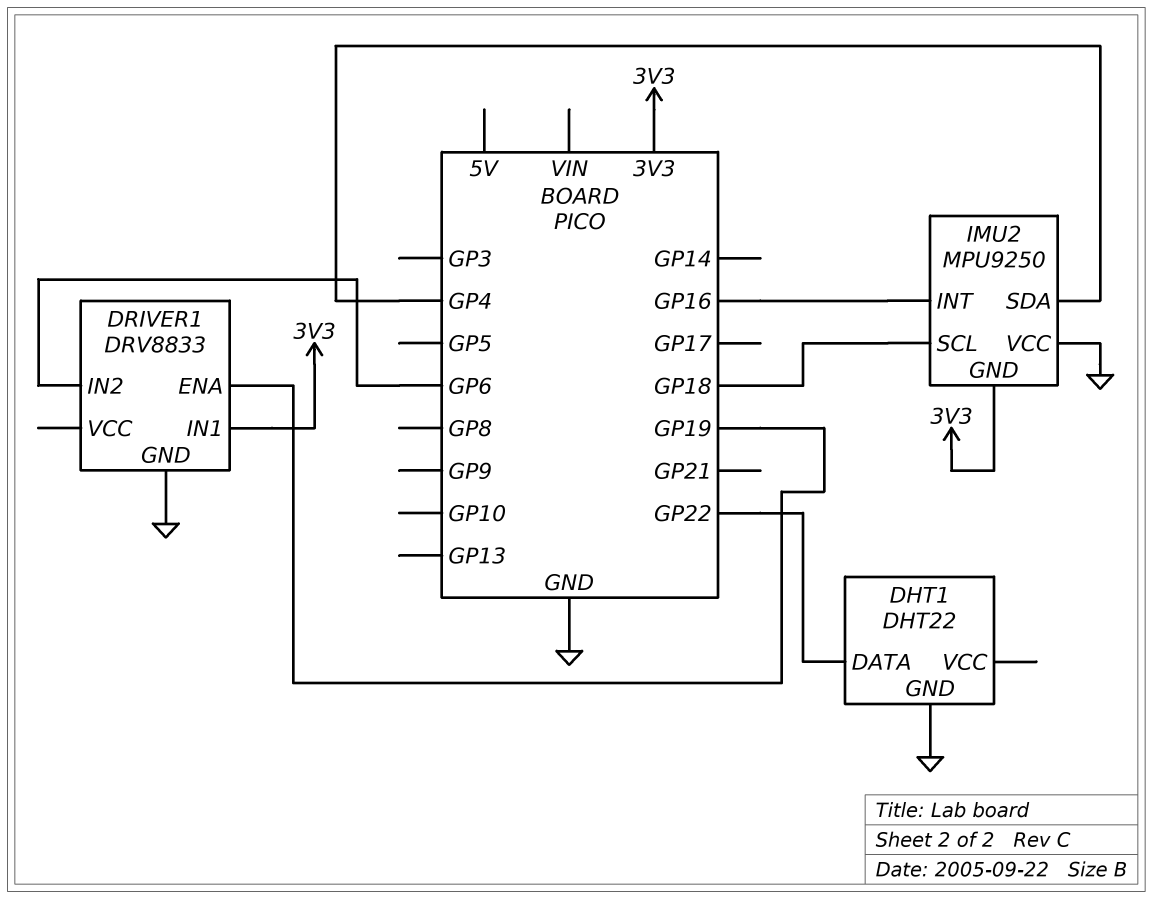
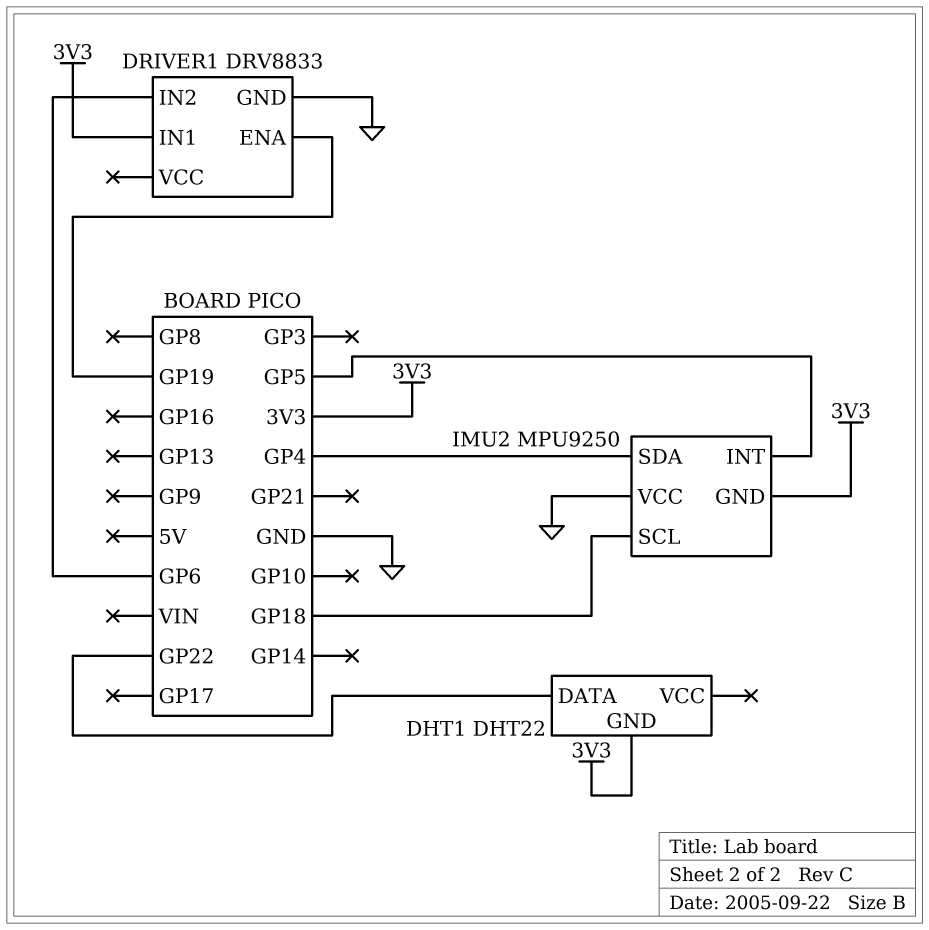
DHT1 pin GND: GND -> 3V3
IMU2 pin INT: GP16 -> GP5

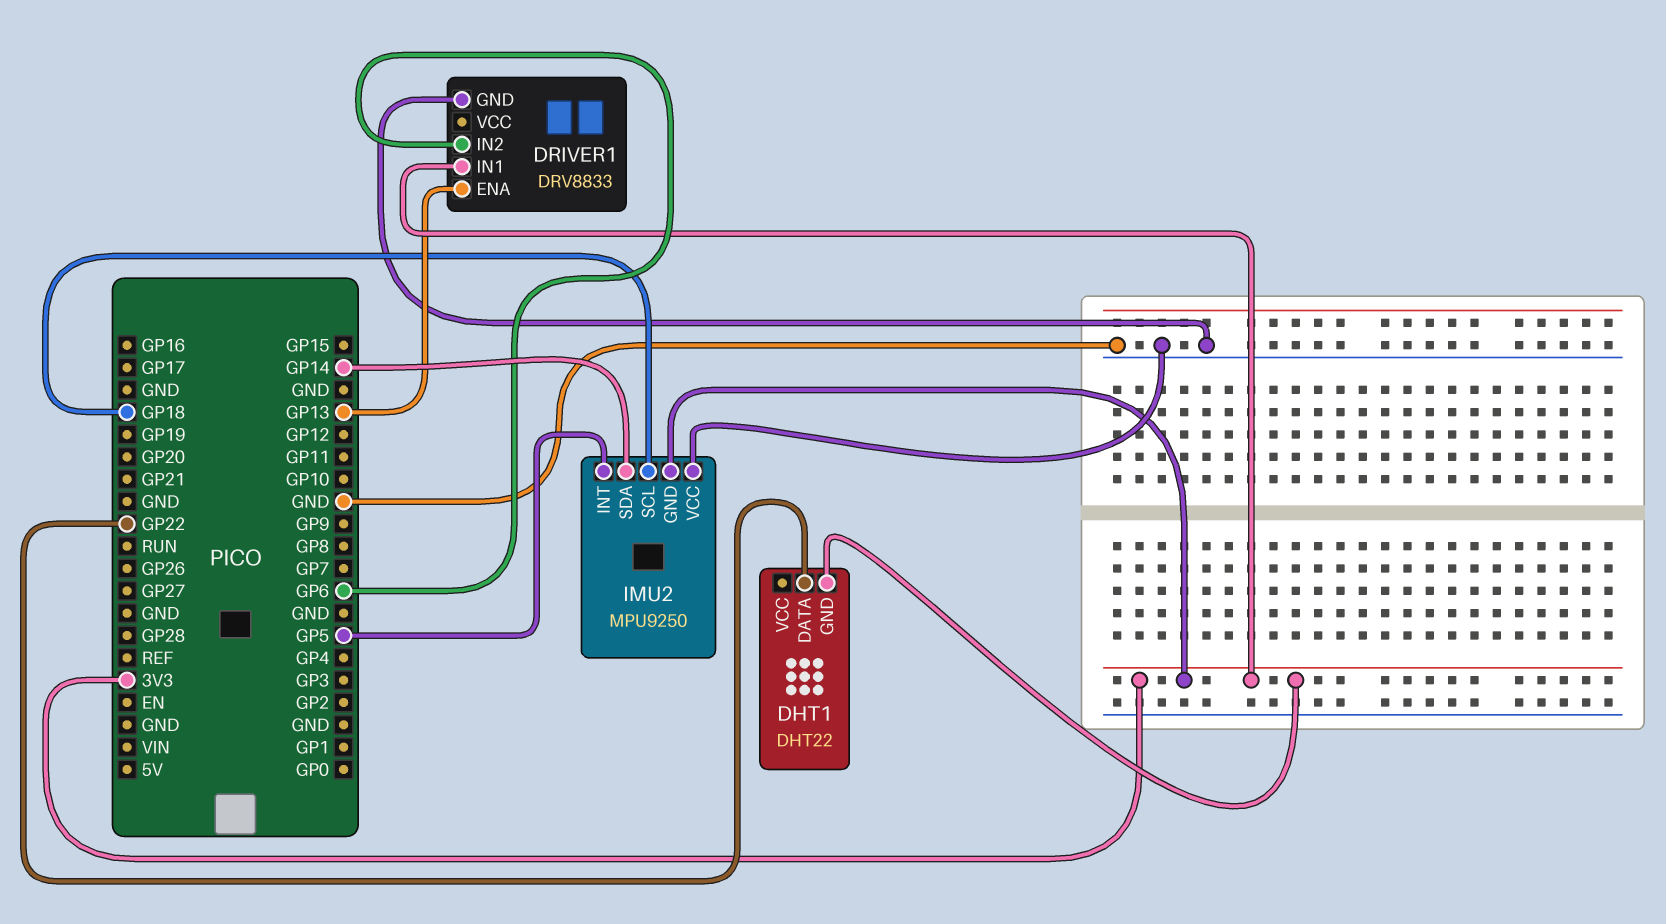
DRIVER1 pin ENA: GP19 -> GP13
IMU2 pin SDA: GP4 -> GP14

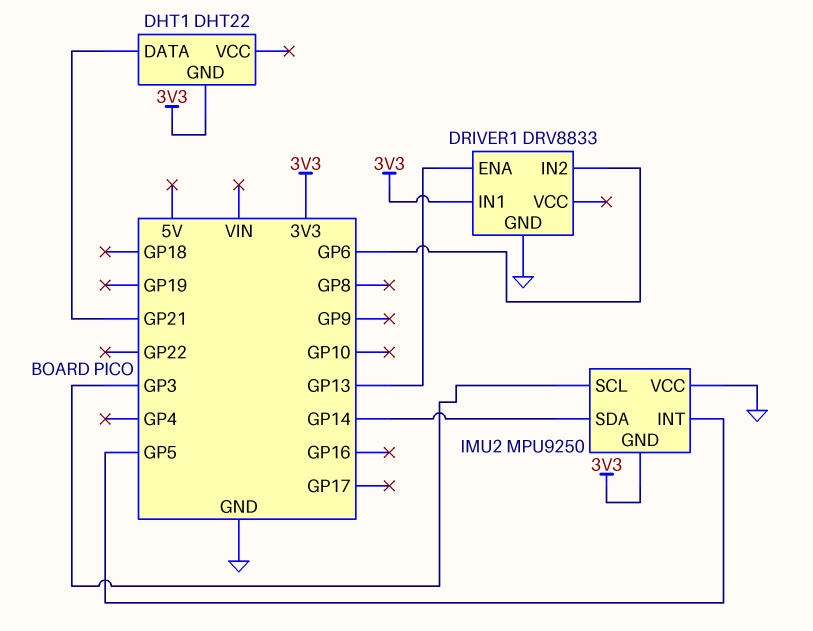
DHT1 pin DATA: GP22 -> GP21
IMU2 pin SCL: GP18 -> GP3

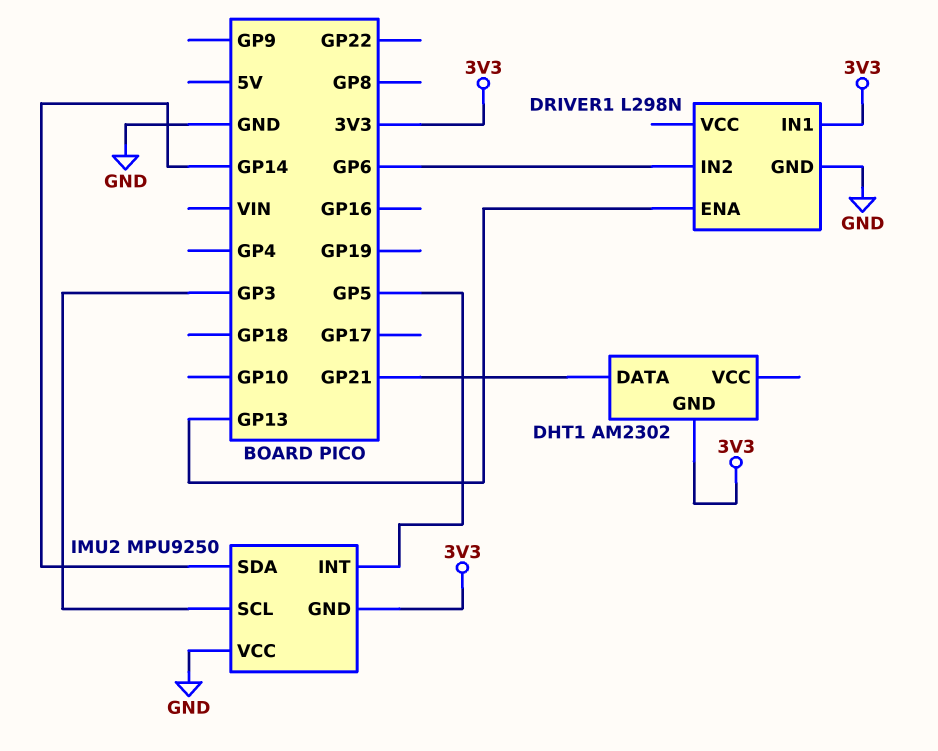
DHT1: DHT22 -> AM2302
DRIVER1: DRV8833 -> L298N

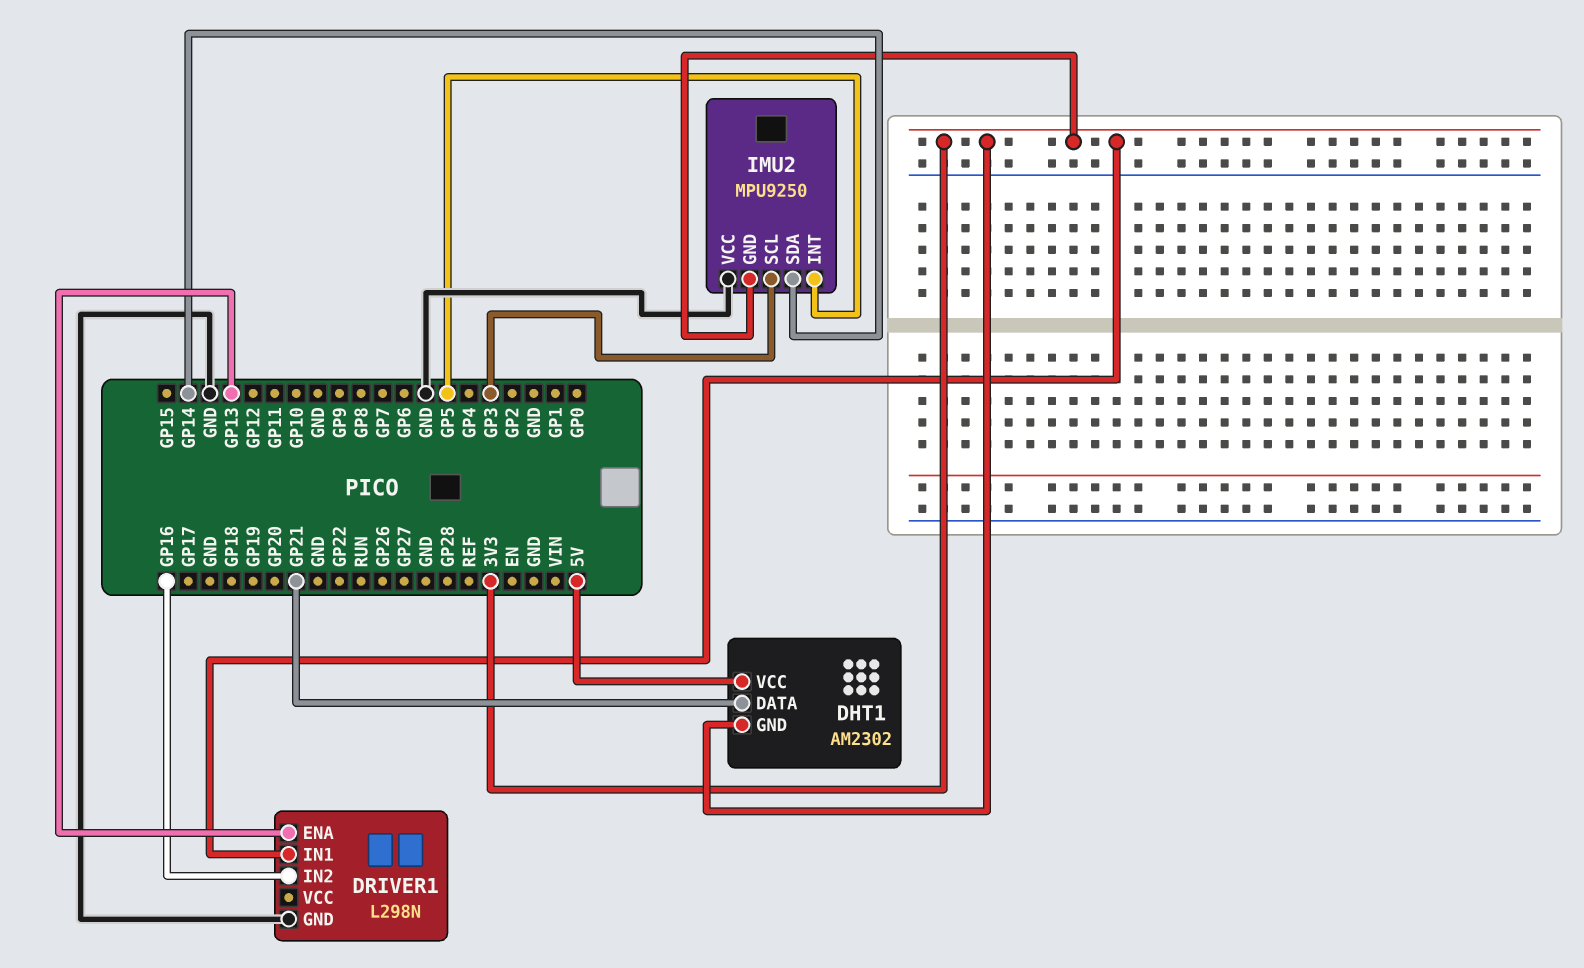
DHT1 pin VCC: none -> 5V
DRIVER1 pin IN2: GP6 -> GP16

